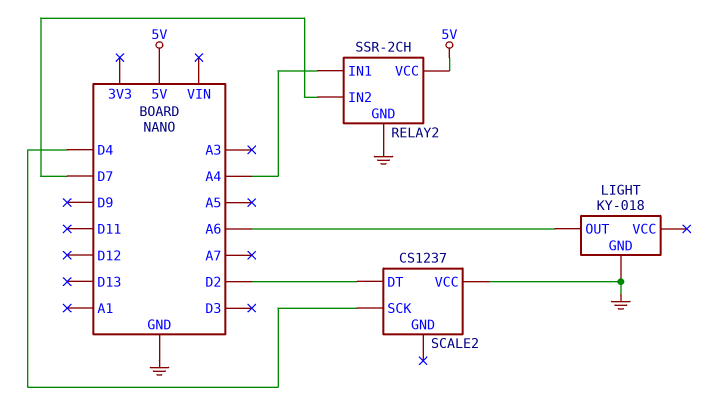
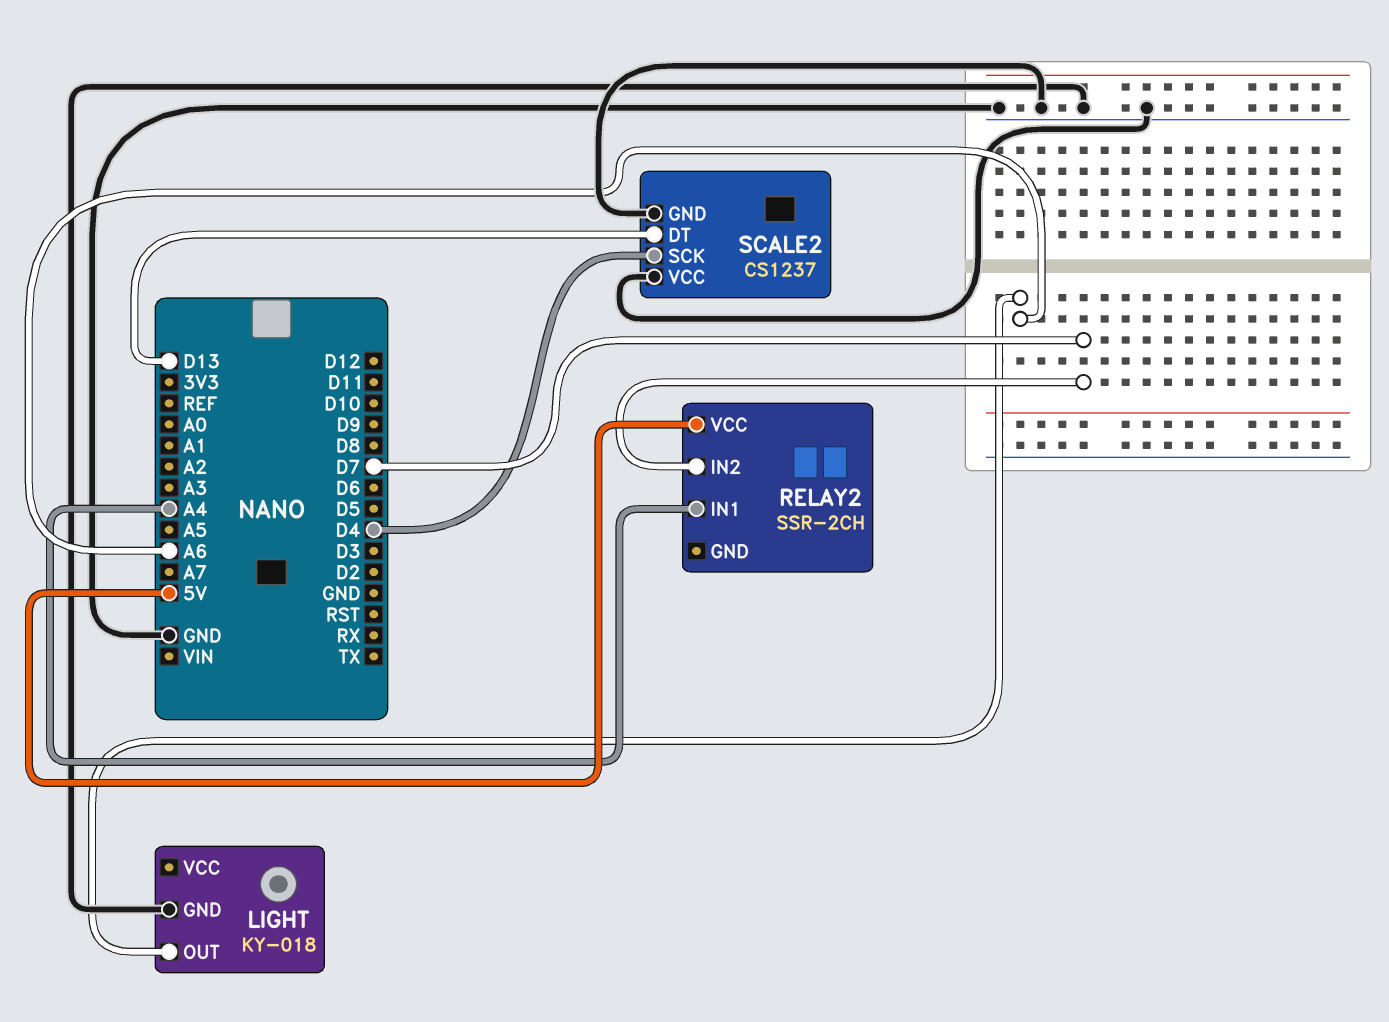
RELAY2 pin GND: GND -> none
SCALE2 pin DT: D2 -> D13
SCALE2 pin GND: none -> GND

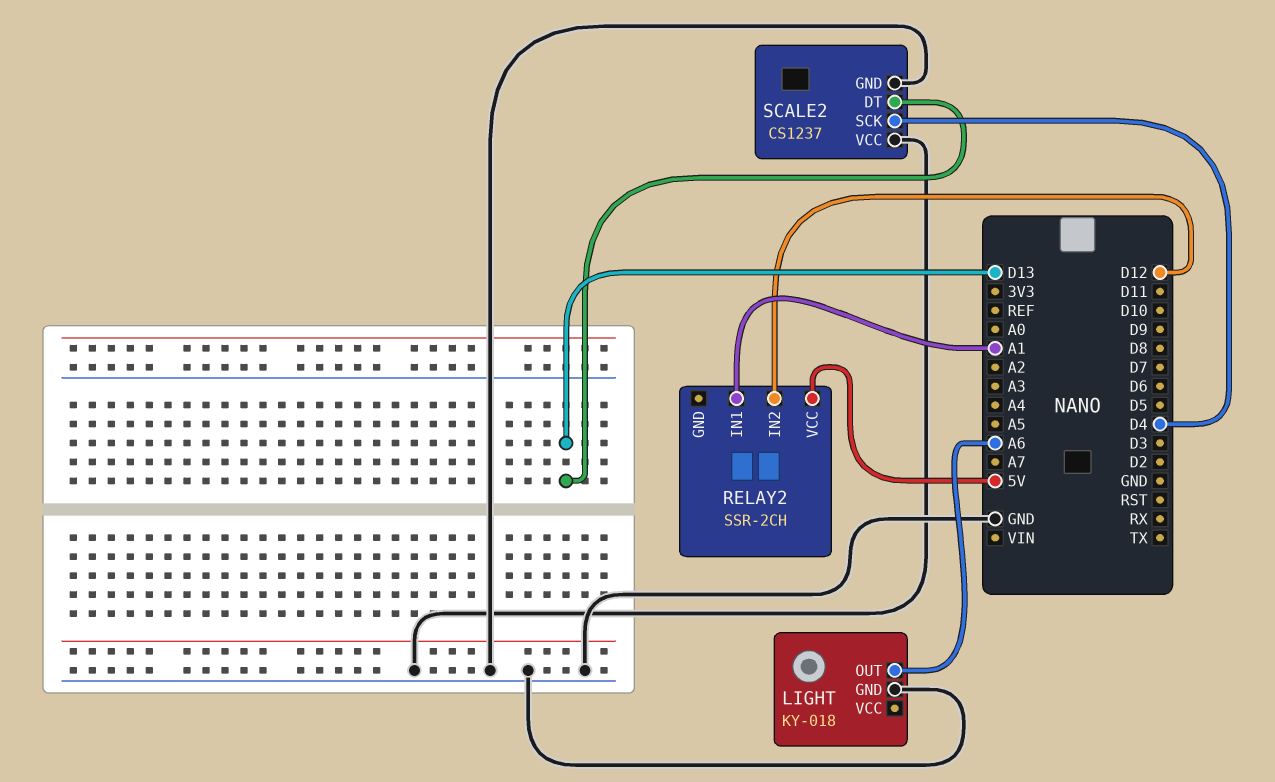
RELAY2 pin IN1: A4 -> A1
RELAY2 pin IN2: D7 -> D12

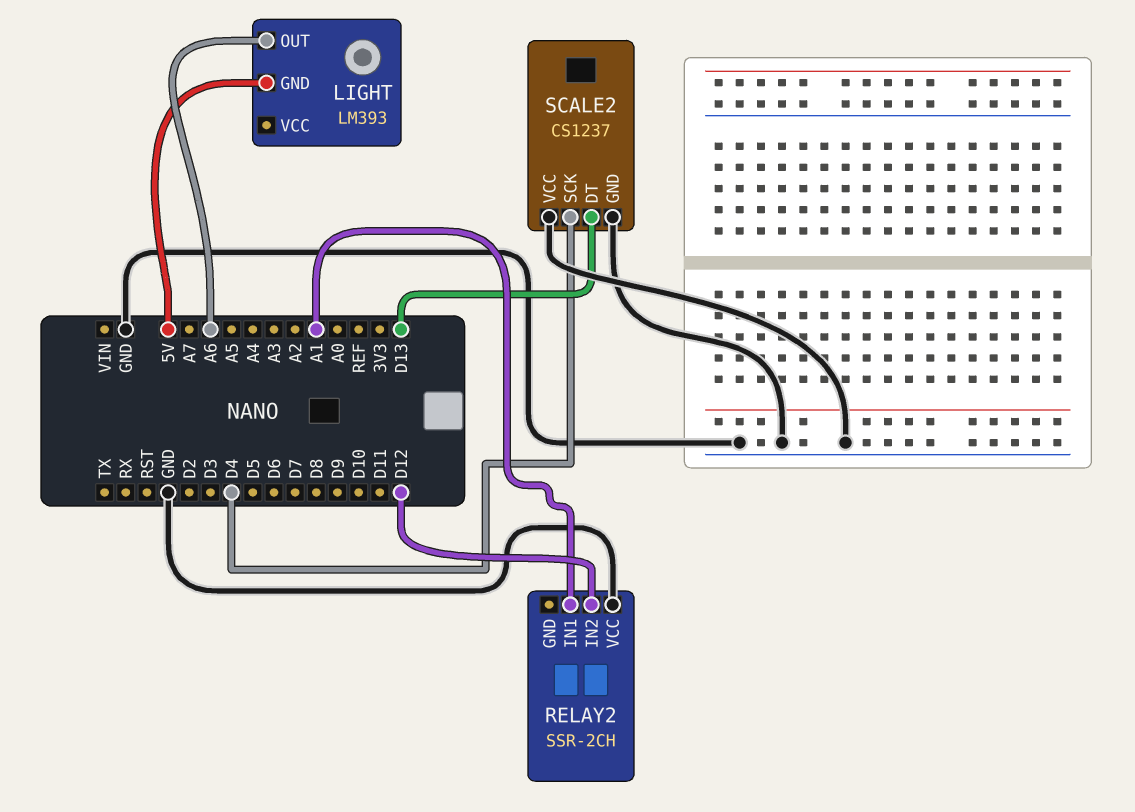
LIGHT: KY-018 -> LM393
LIGHT pin GND: GND -> 5V
RELAY2 pin VCC: 5V -> GND

